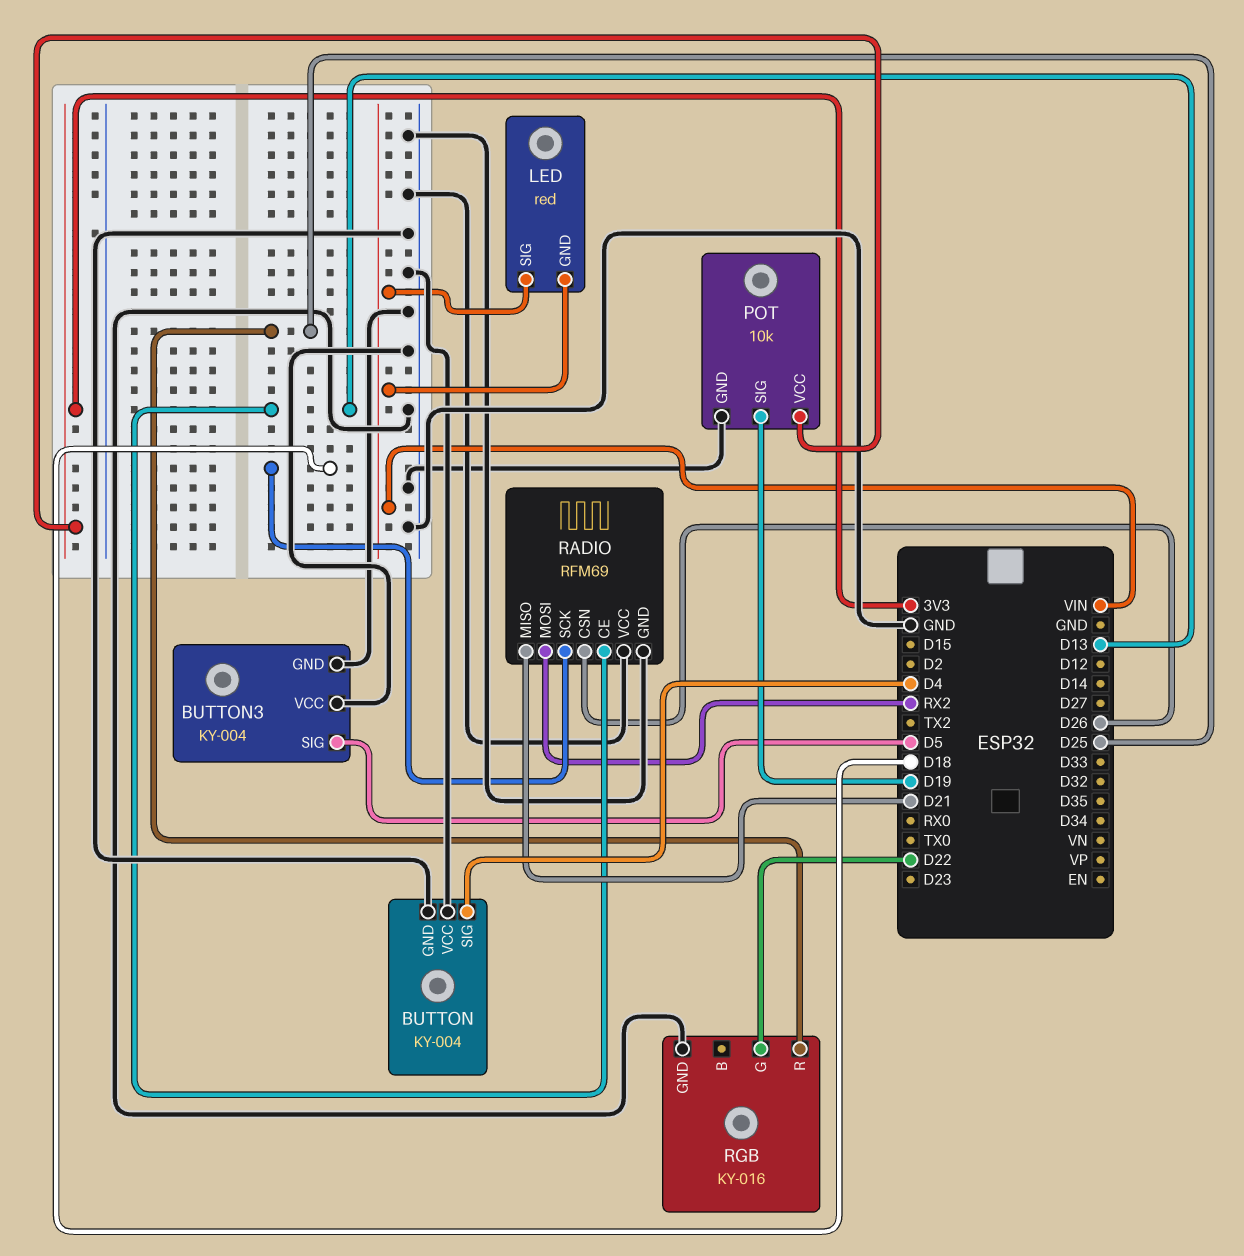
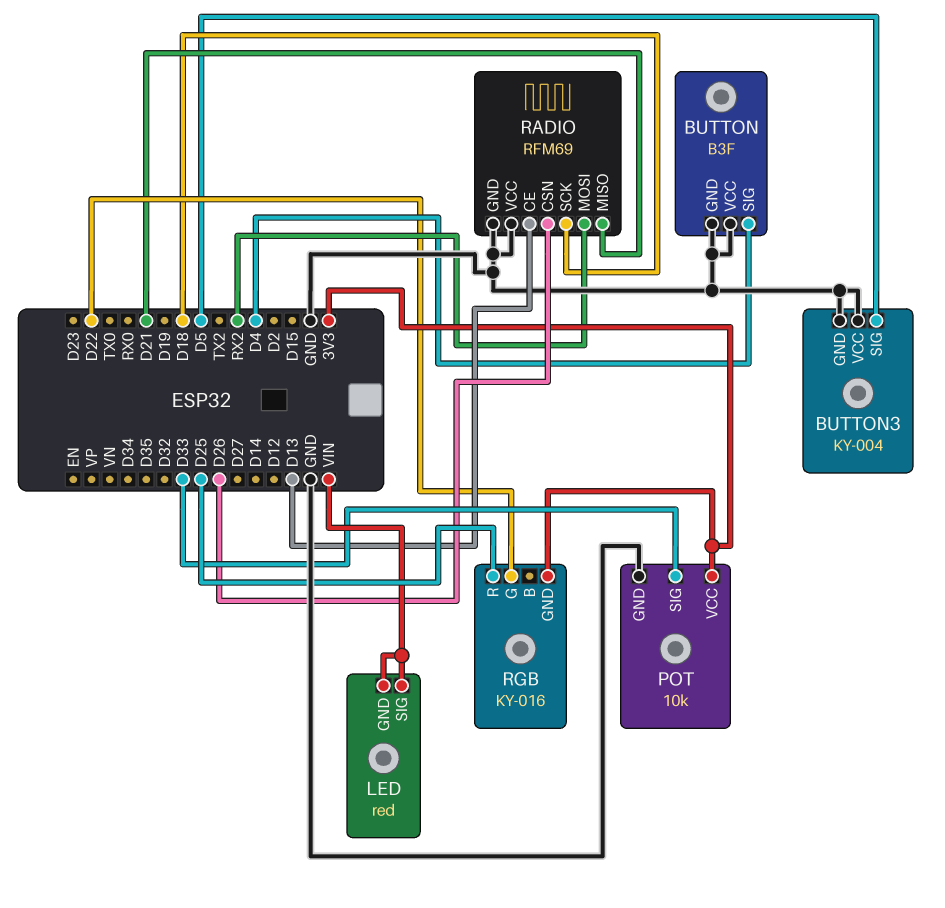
BUTTON: KY-004 -> B3F
POT pin SIG: D19 -> D33
RGB pin GND: GND -> 3V3

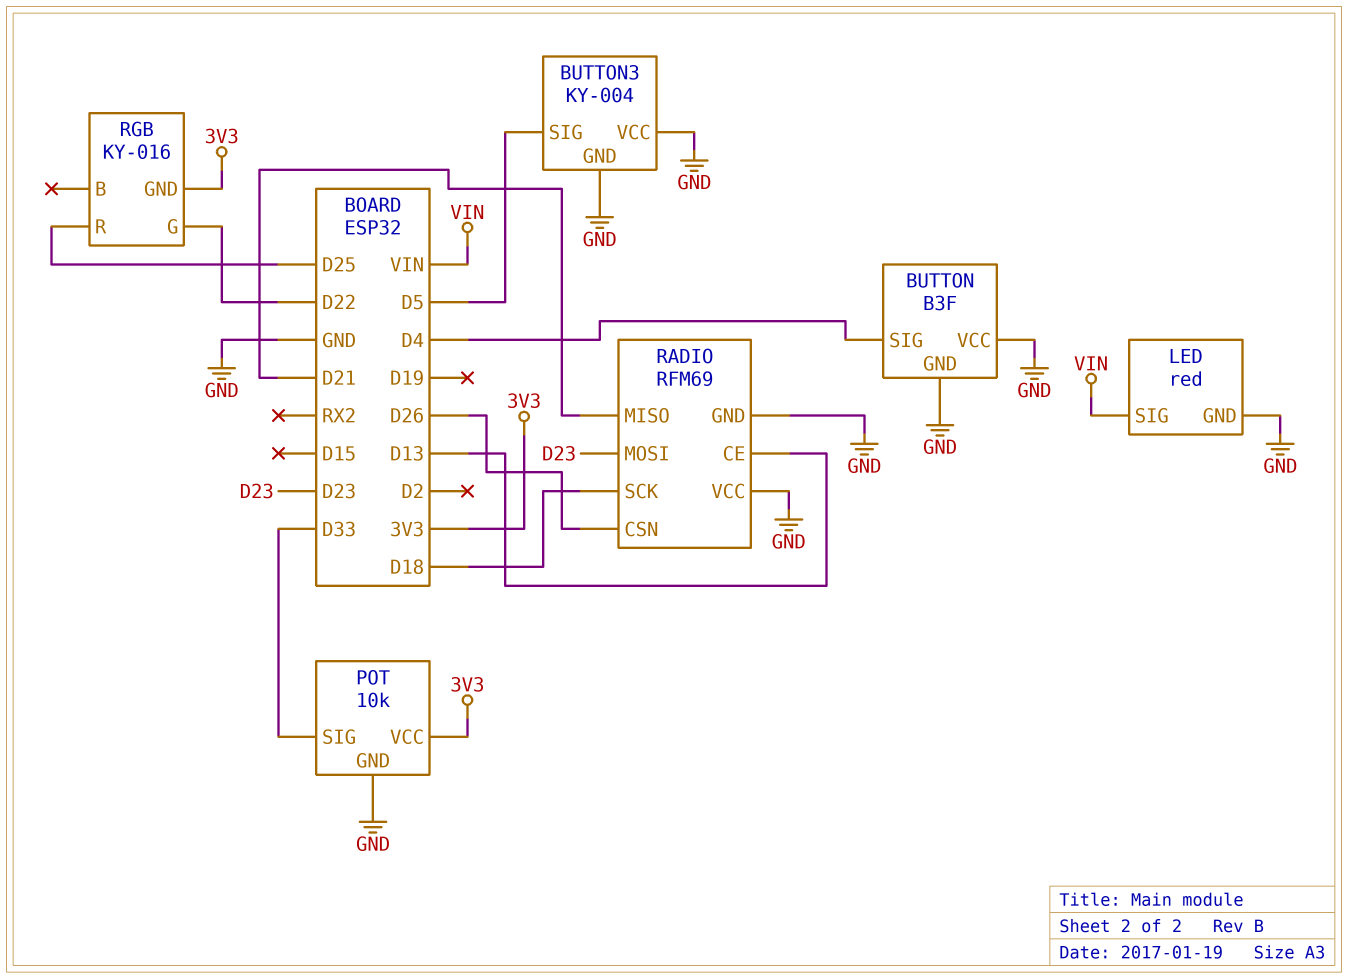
LED pin GND: VIN -> GND
RADIO pin MOSI: RX2 -> D23

